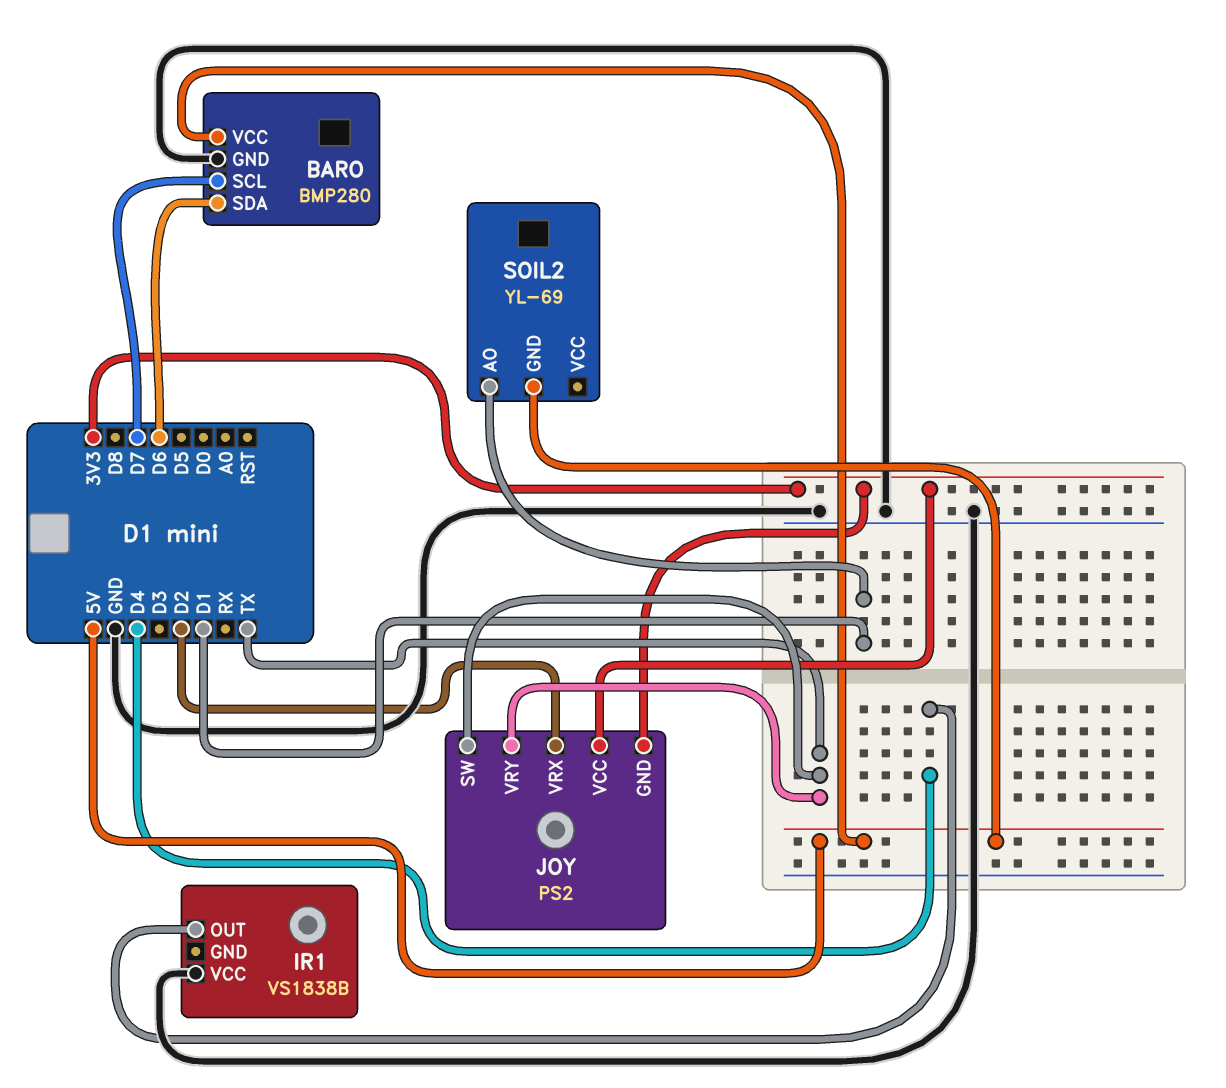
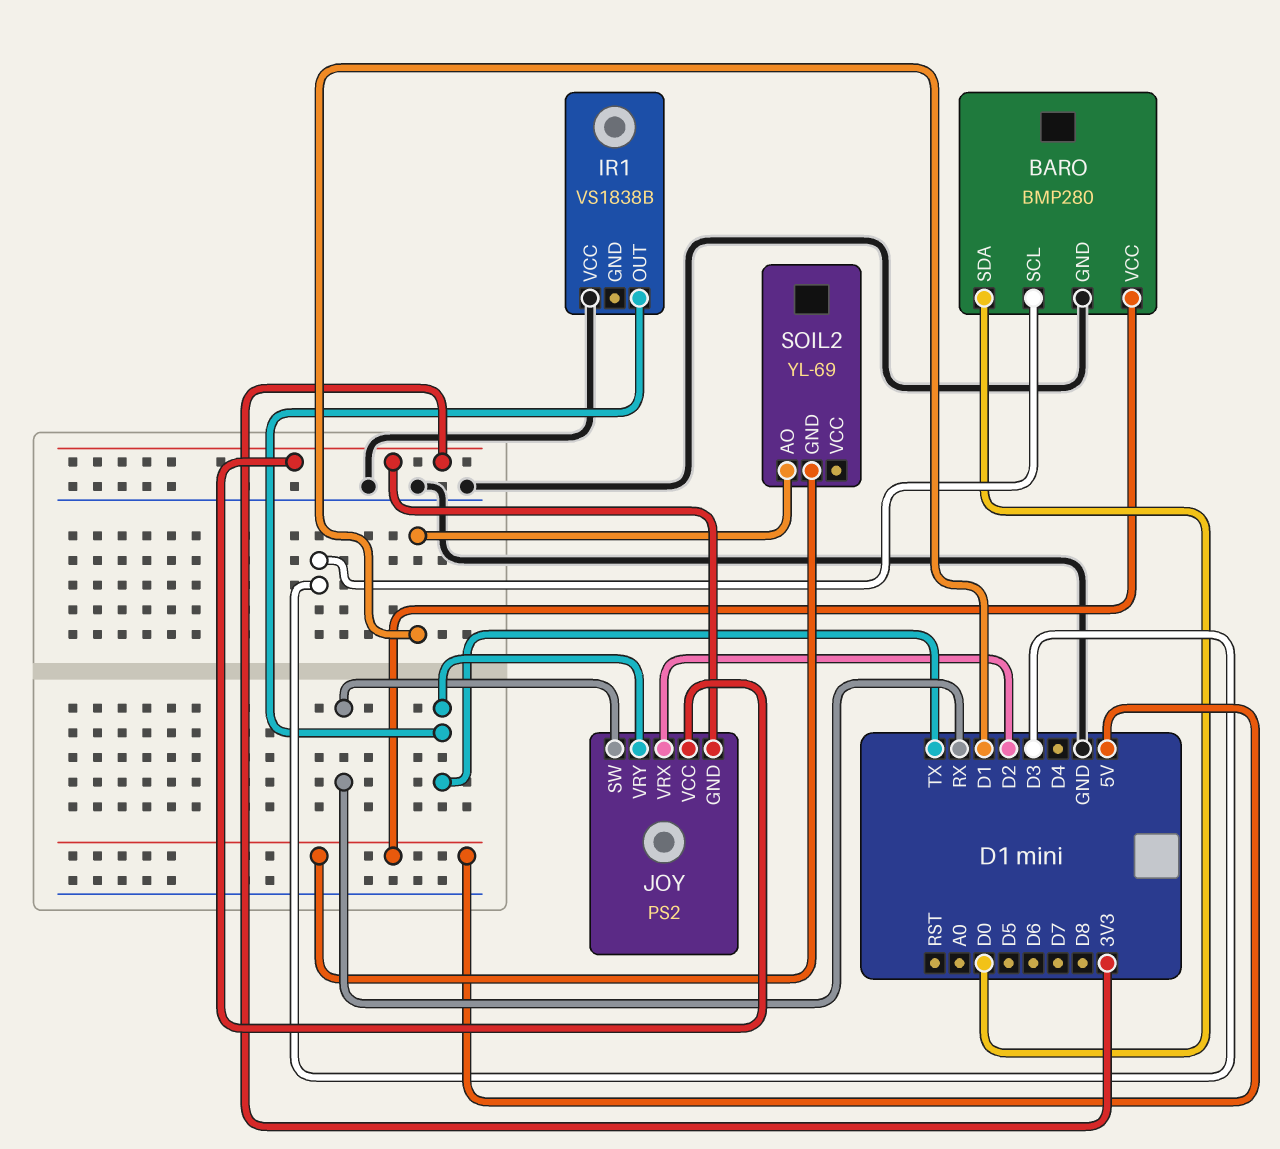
BARO pin SCL: D7 -> D3
BARO pin SDA: D6 -> D0
IR1 pin OUT: D4 -> TX
JOY pin SW: TX -> RX

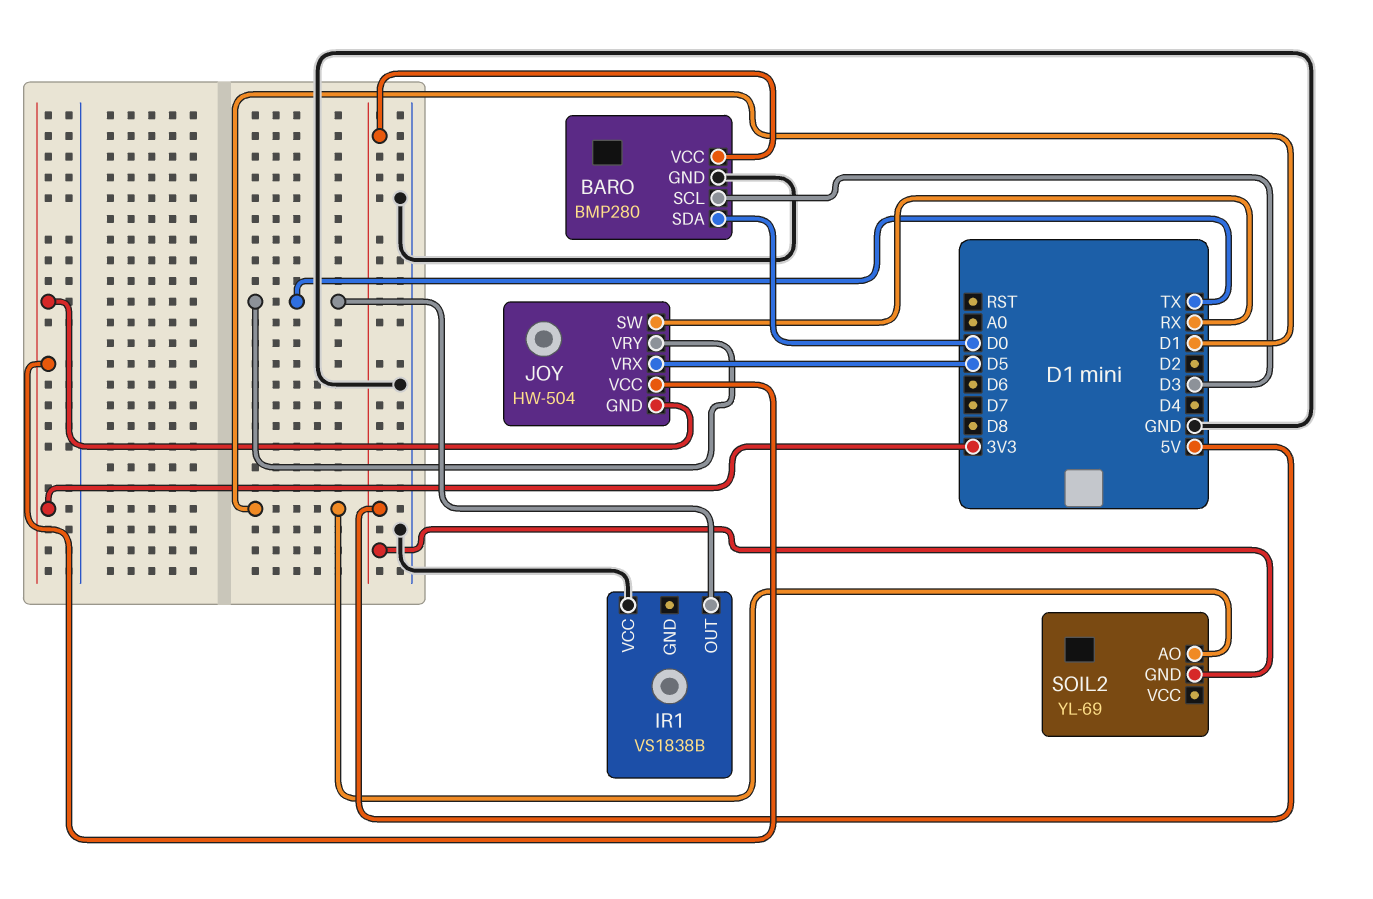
JOY: PS2 -> HW-504
JOY pin VRX: D2 -> D5

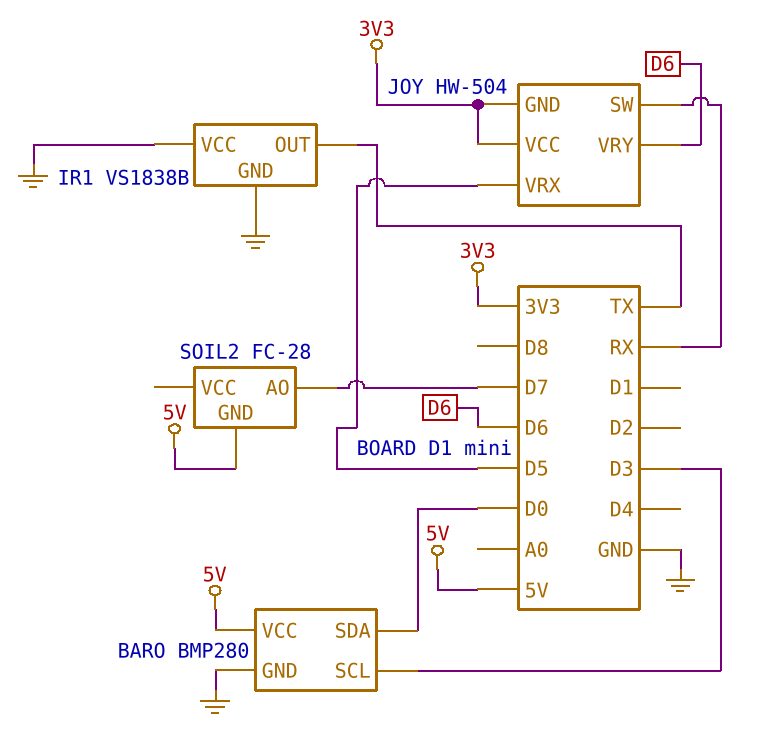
IR1 pin GND: none -> GND
JOY pin VRY: TX -> D6
SOIL2: YL-69 -> FC-28
SOIL2 pin AO: D1 -> D7

